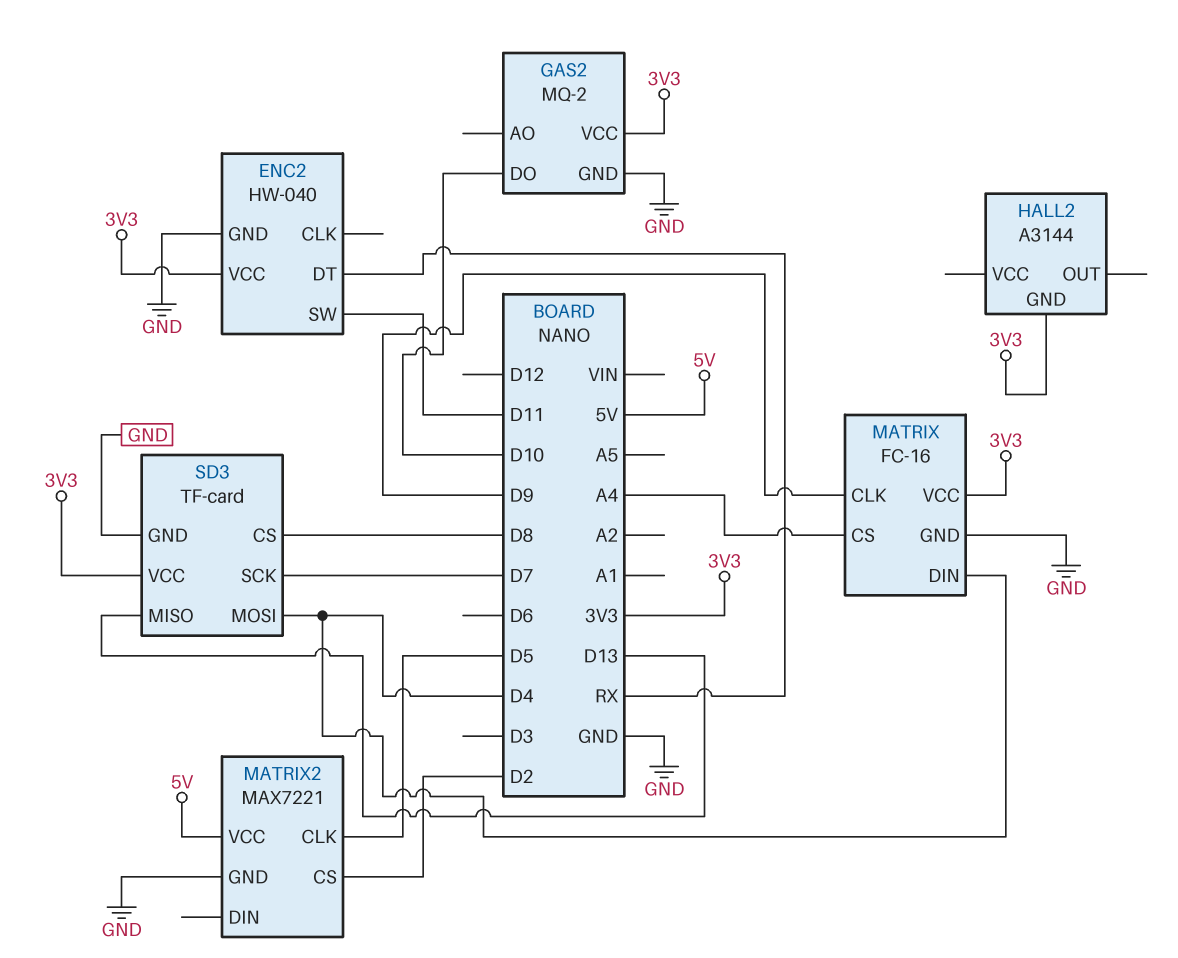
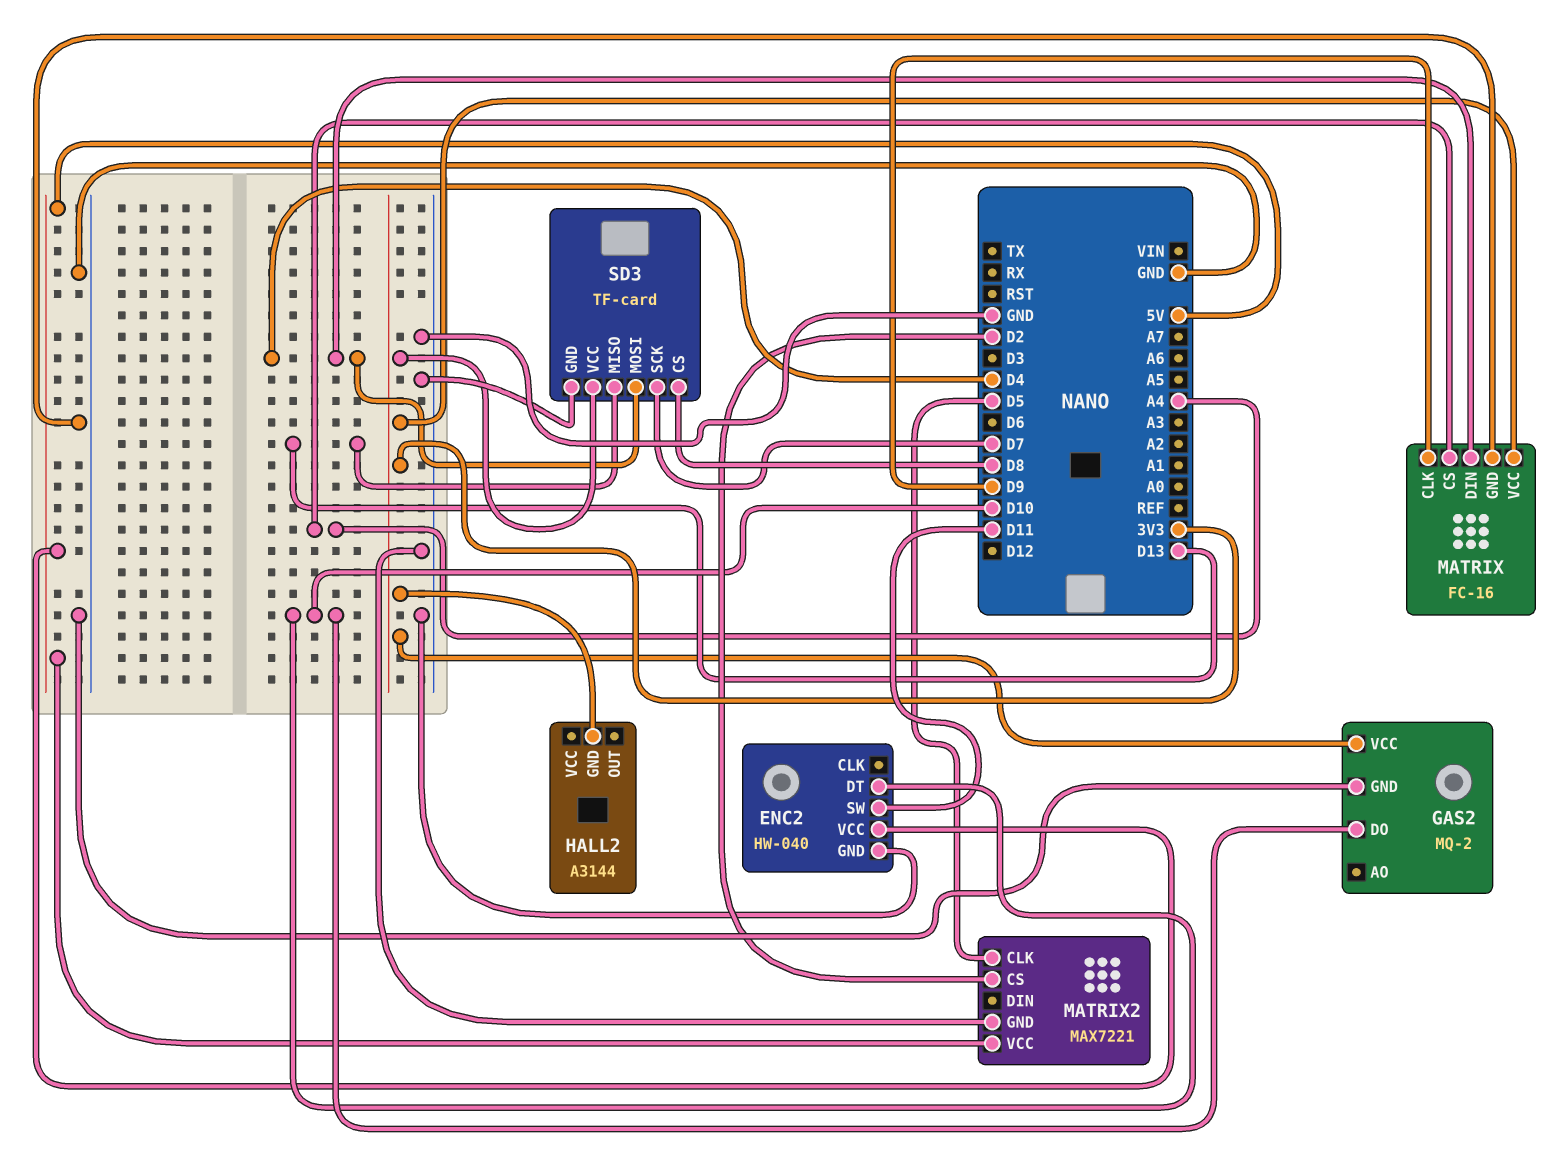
ENC2 pin DT: RX -> D10
ENC2 pin VCC: 3V3 -> 5V

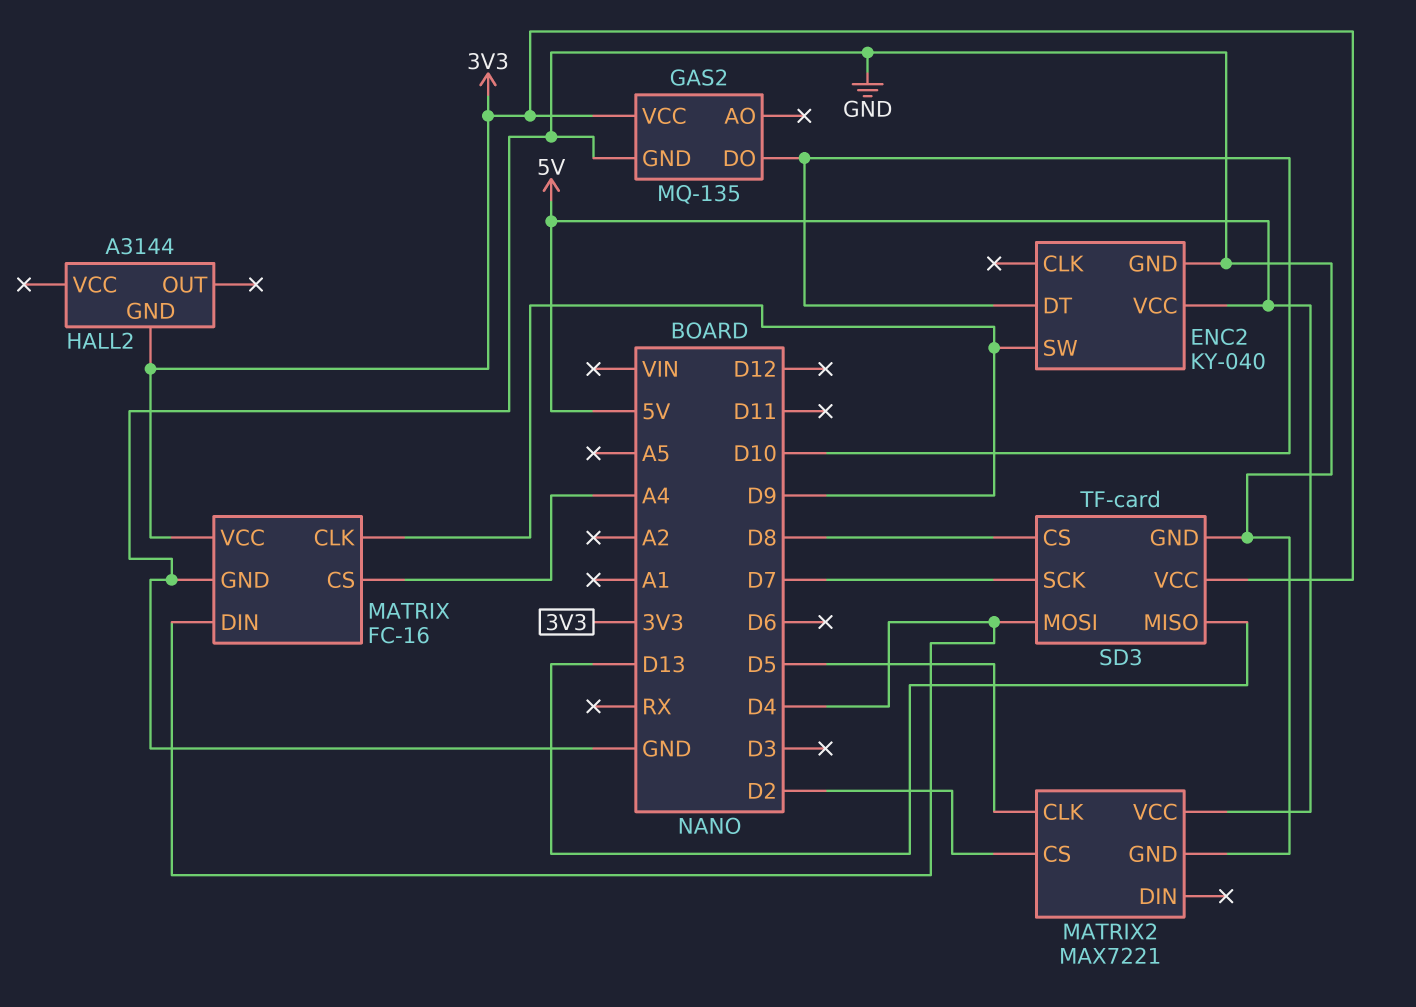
ENC2: HW-040 -> KY-040
ENC2 pin SW: D11 -> D9
GAS2: MQ-2 -> MQ-135

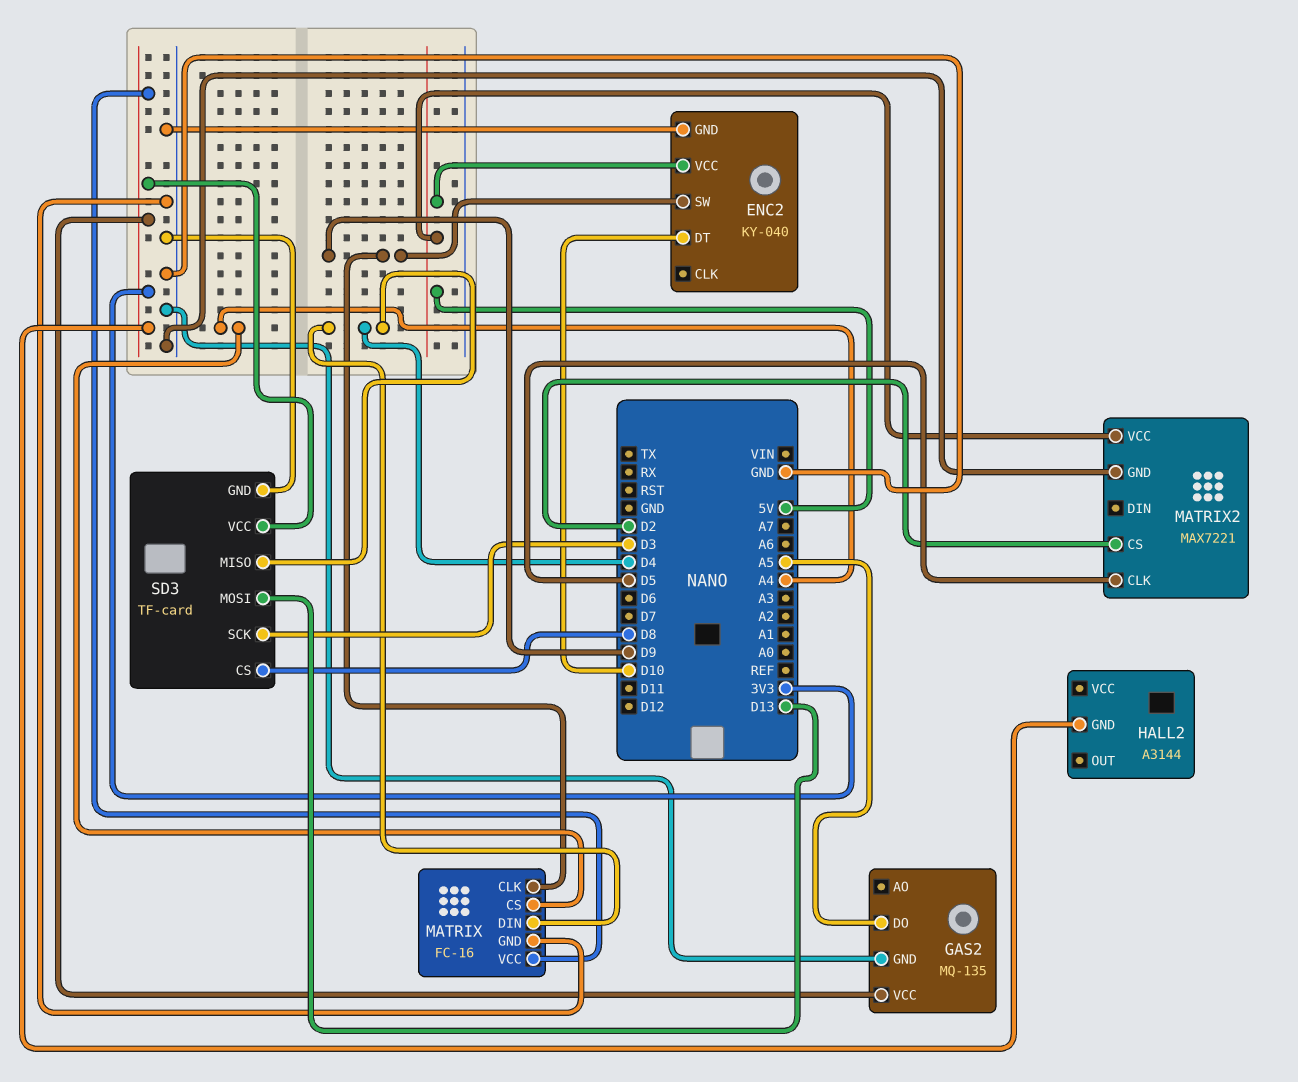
GAS2 pin DO: D10 -> A5
SD3 pin MISO: D13 -> D4
SD3 pin MOSI: D4 -> D13
SD3 pin SCK: D7 -> D3

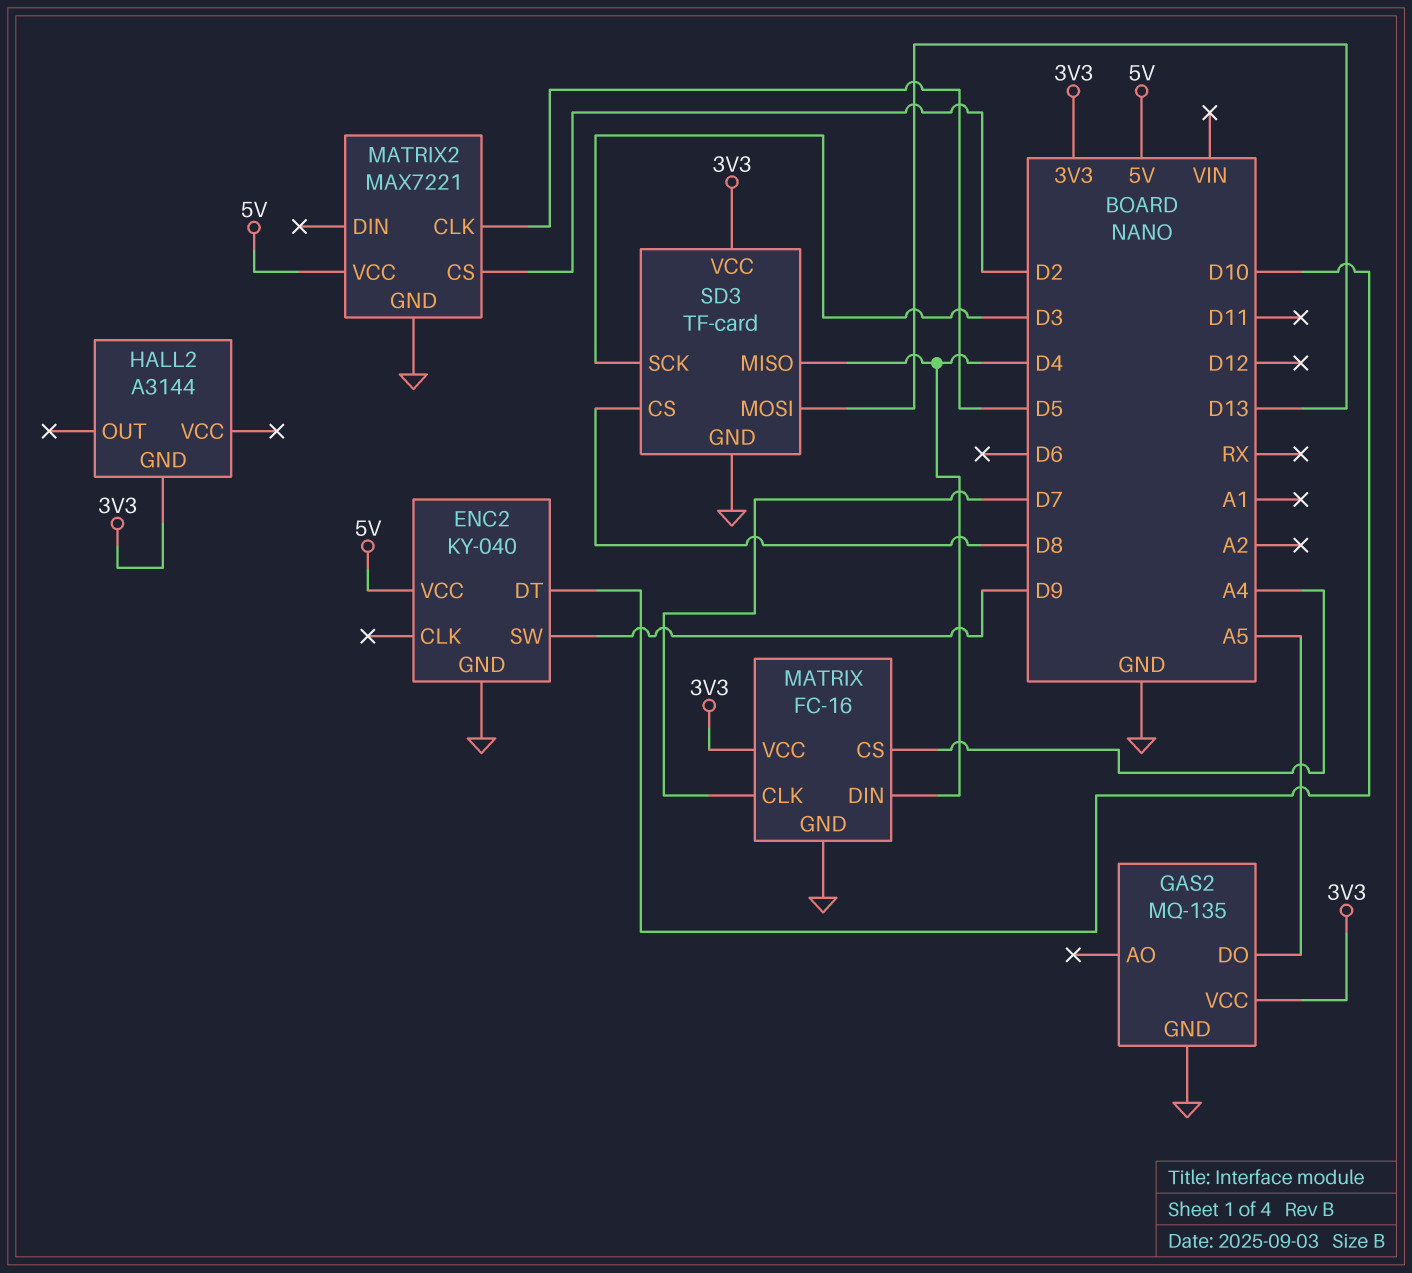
MATRIX pin CLK: D9 -> D7

